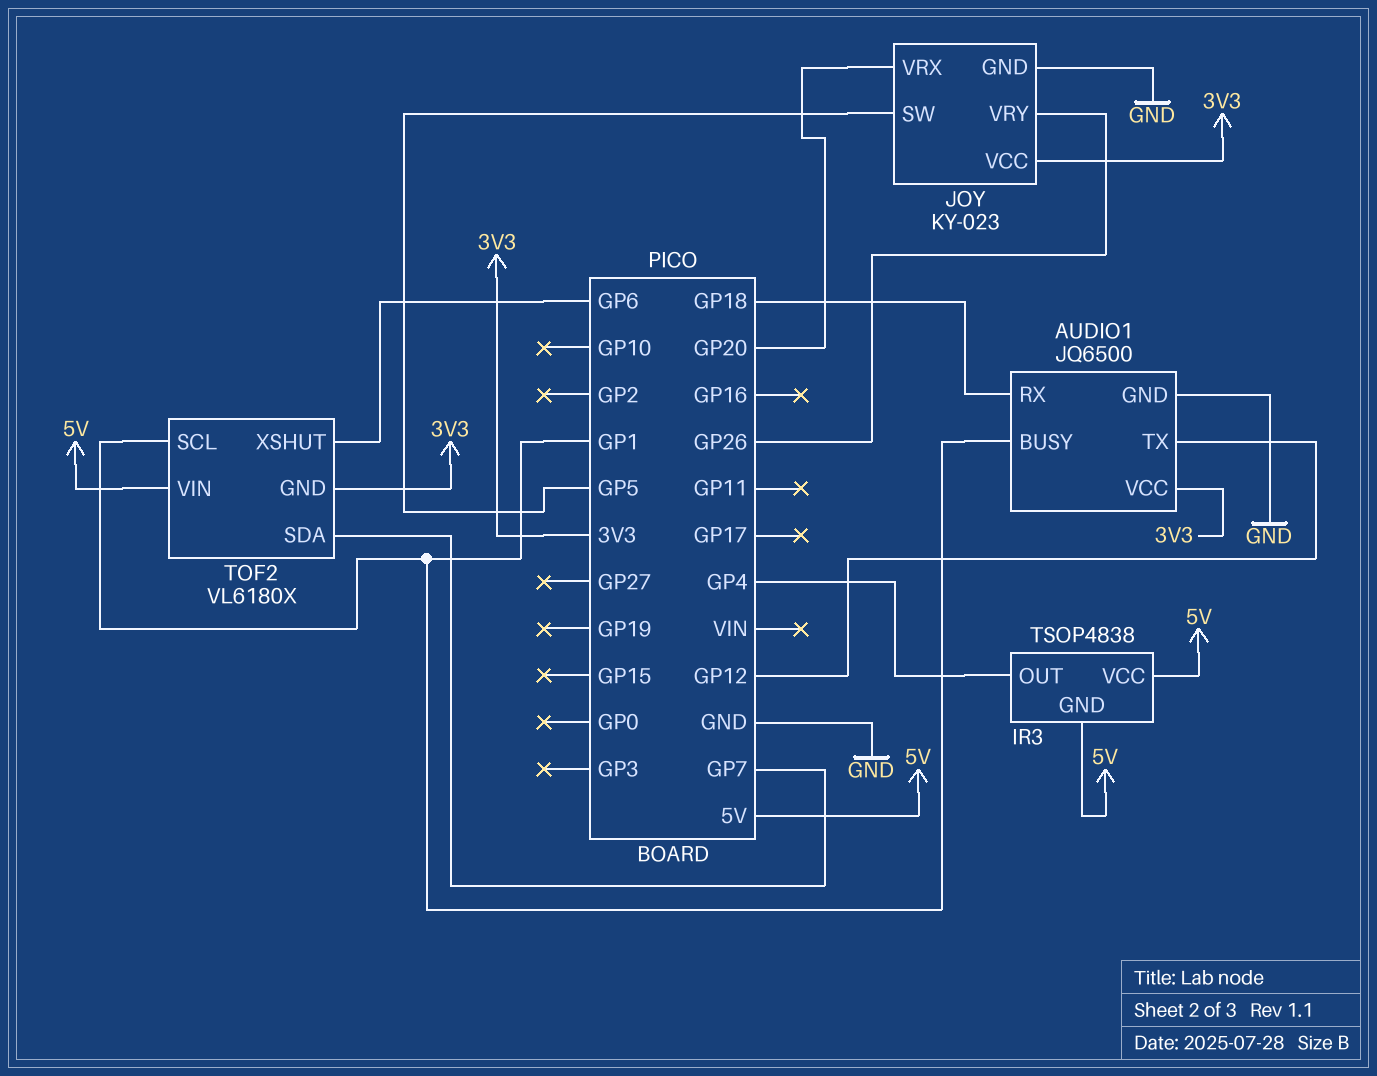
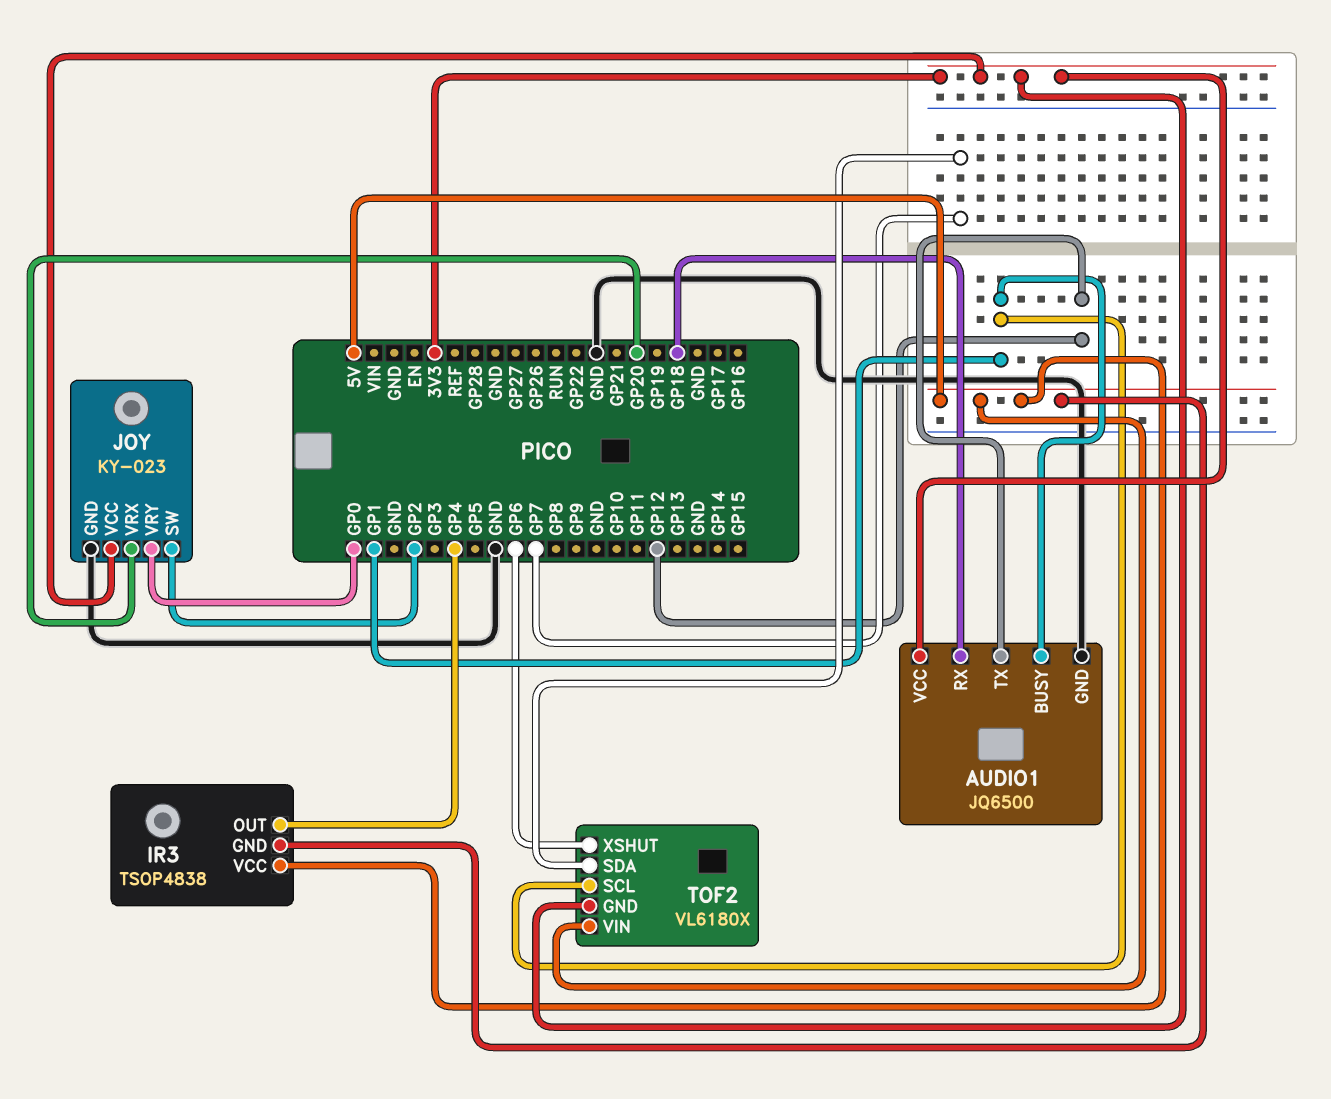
JOY pin SW: GP5 -> GP2
JOY pin VRY: GP26 -> GP0

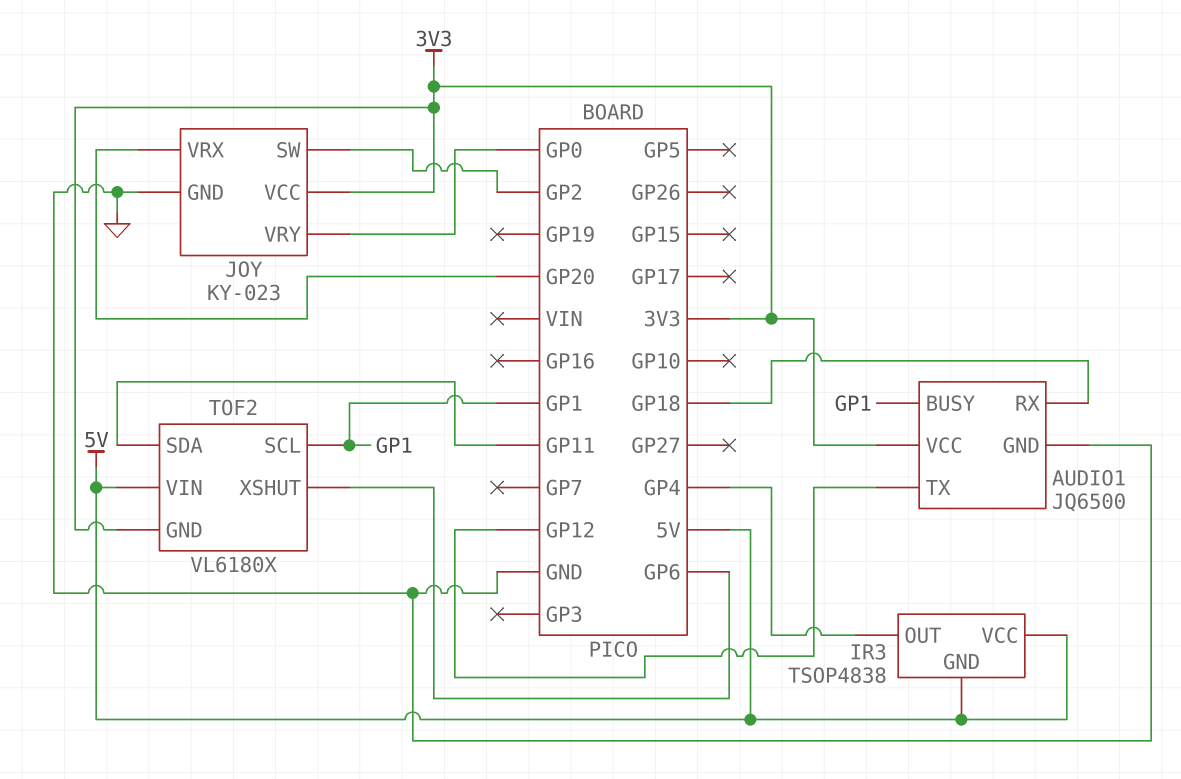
TOF2 pin SDA: GP7 -> GP11

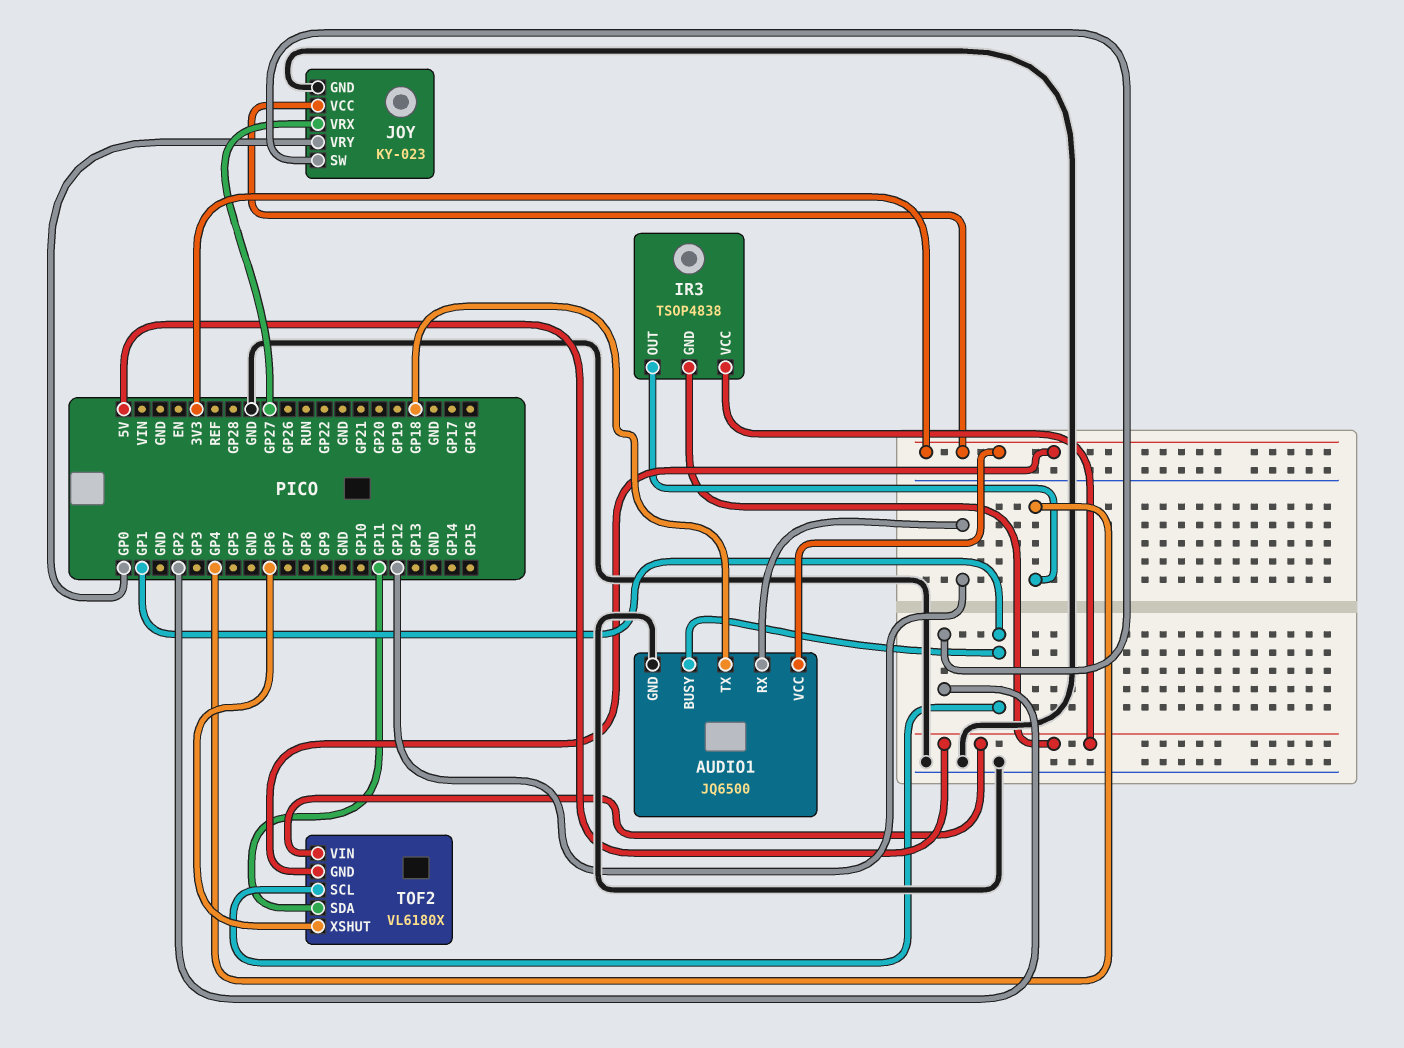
AUDIO1 pin RX: GP18 -> GP12
AUDIO1 pin TX: GP12 -> GP18
JOY pin VRX: GP20 -> GP27

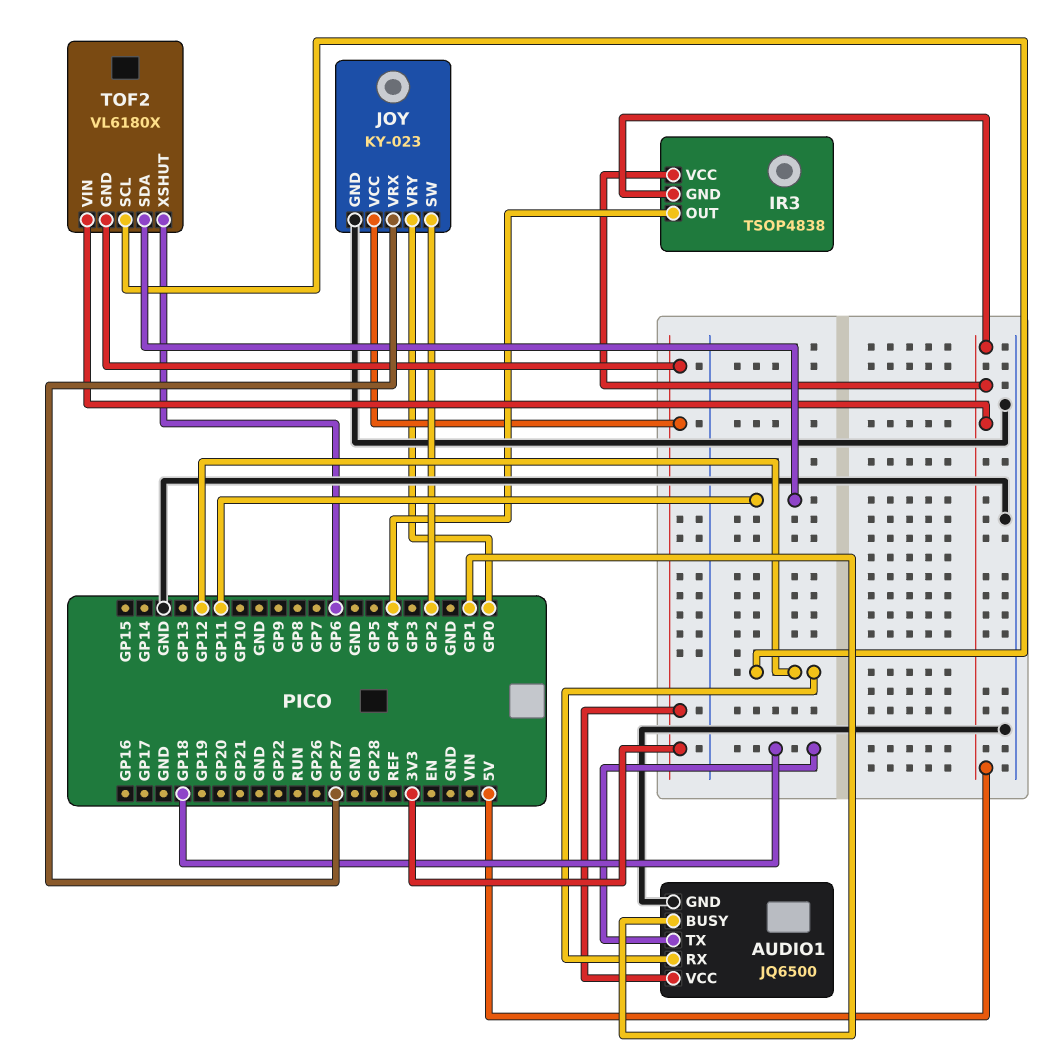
TOF2 pin SCL: GP1 -> GP12

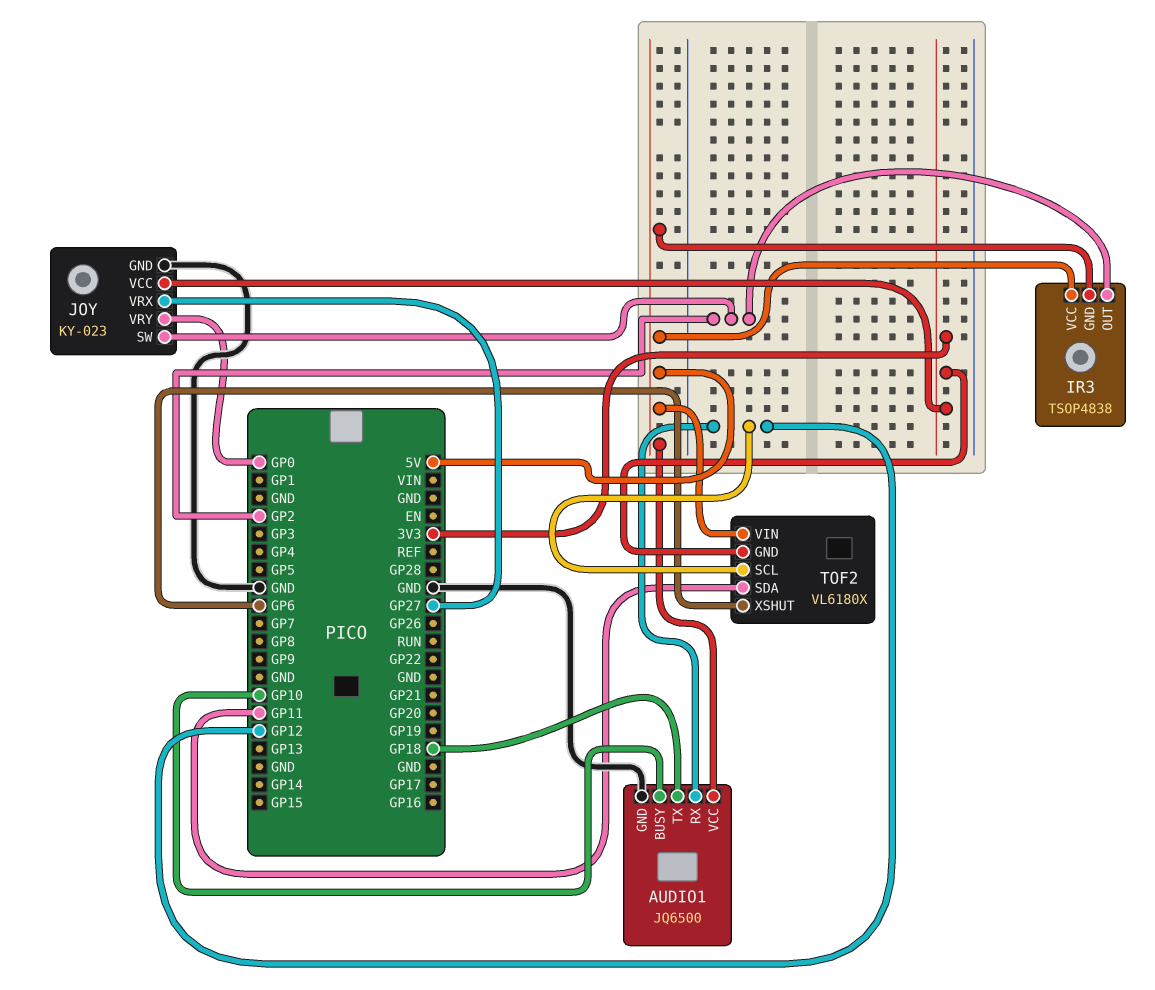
AUDIO1 pin BUSY: GP1 -> GP10
AUDIO1 pin VCC: 3V3 -> 5V
IR3 pin OUT: GP4 -> GP2

